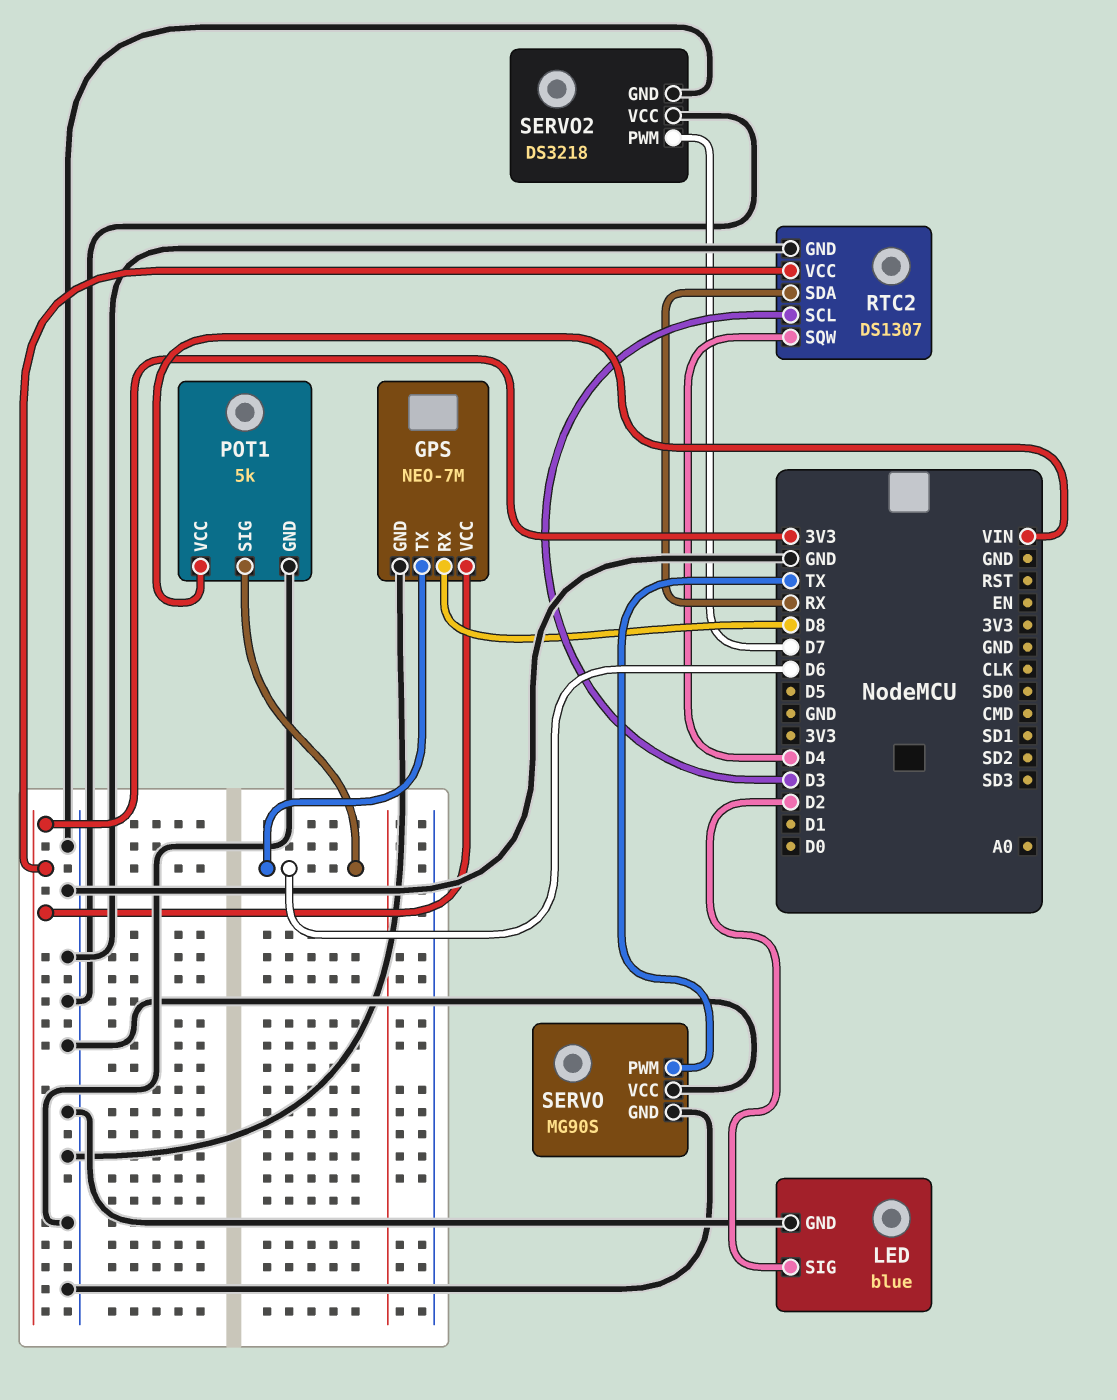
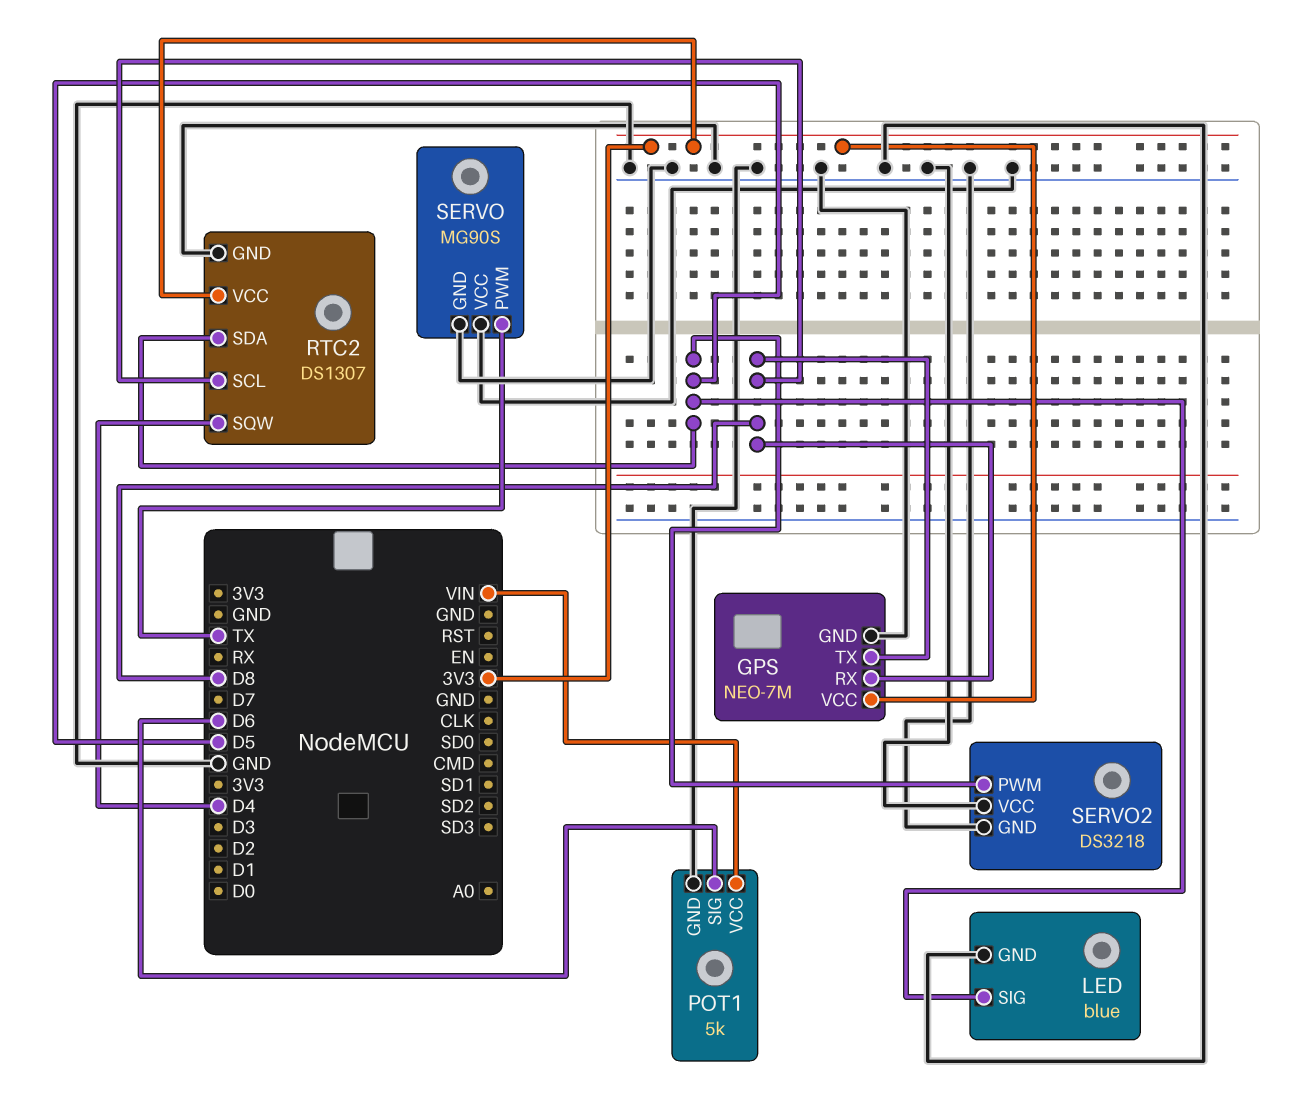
GPS pin TX: D6 -> D8
LED pin SIG: D2 -> D5
RTC2 pin SCL: D3 -> D8
RTC2 pin SDA: RX -> D5
SERVO2 pin PWM: D7 -> D5

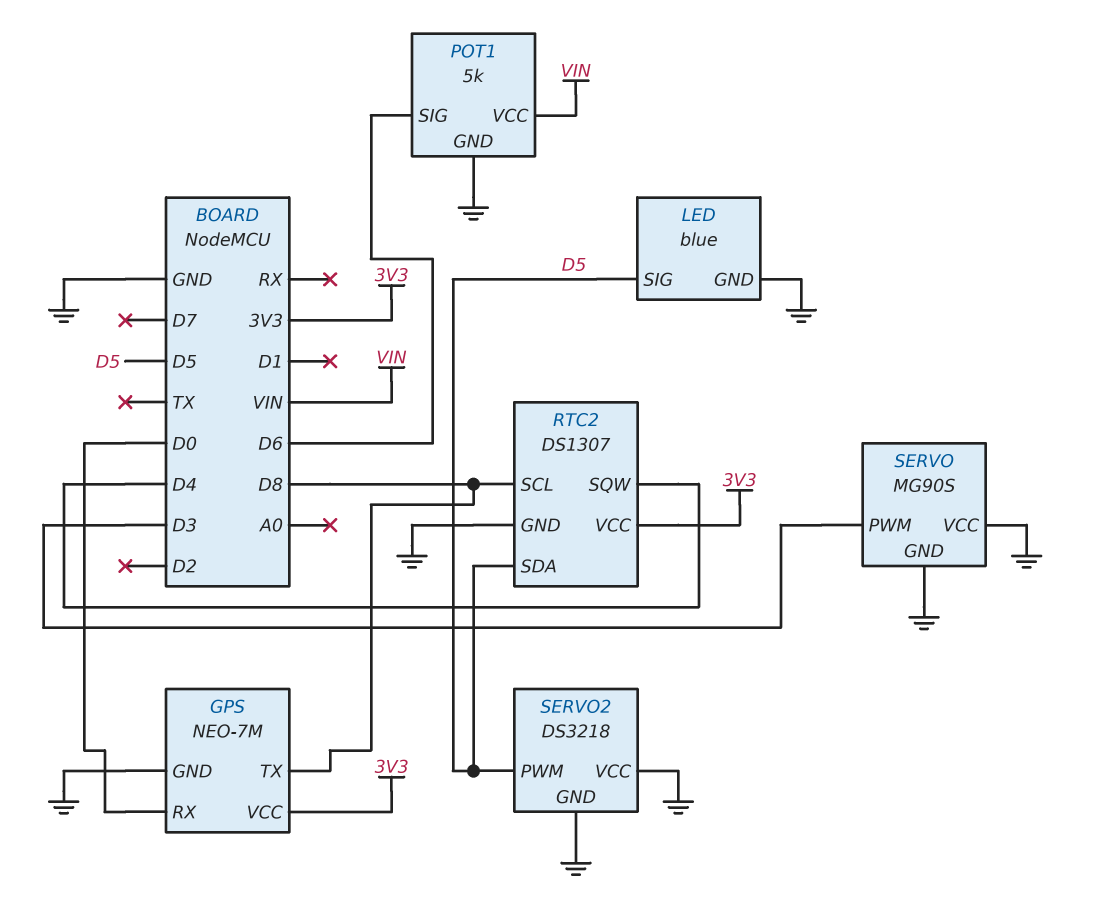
GPS pin RX: D8 -> D0
SERVO pin PWM: TX -> D3

